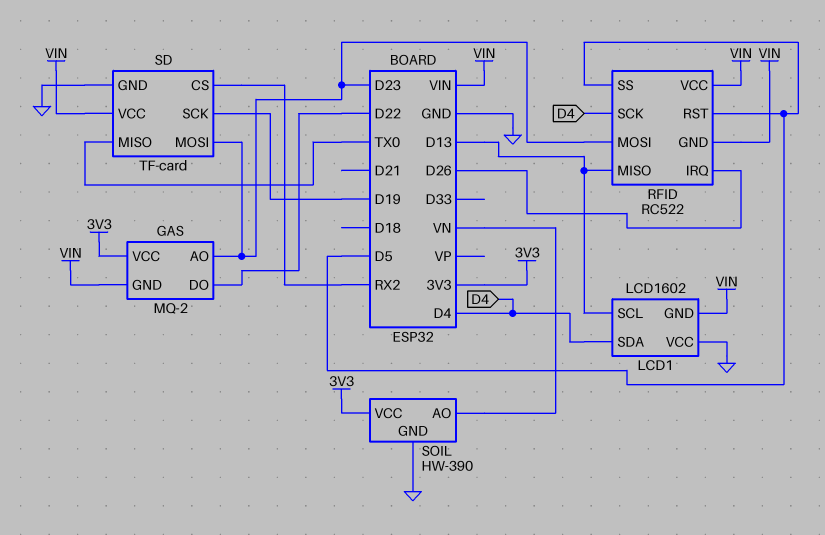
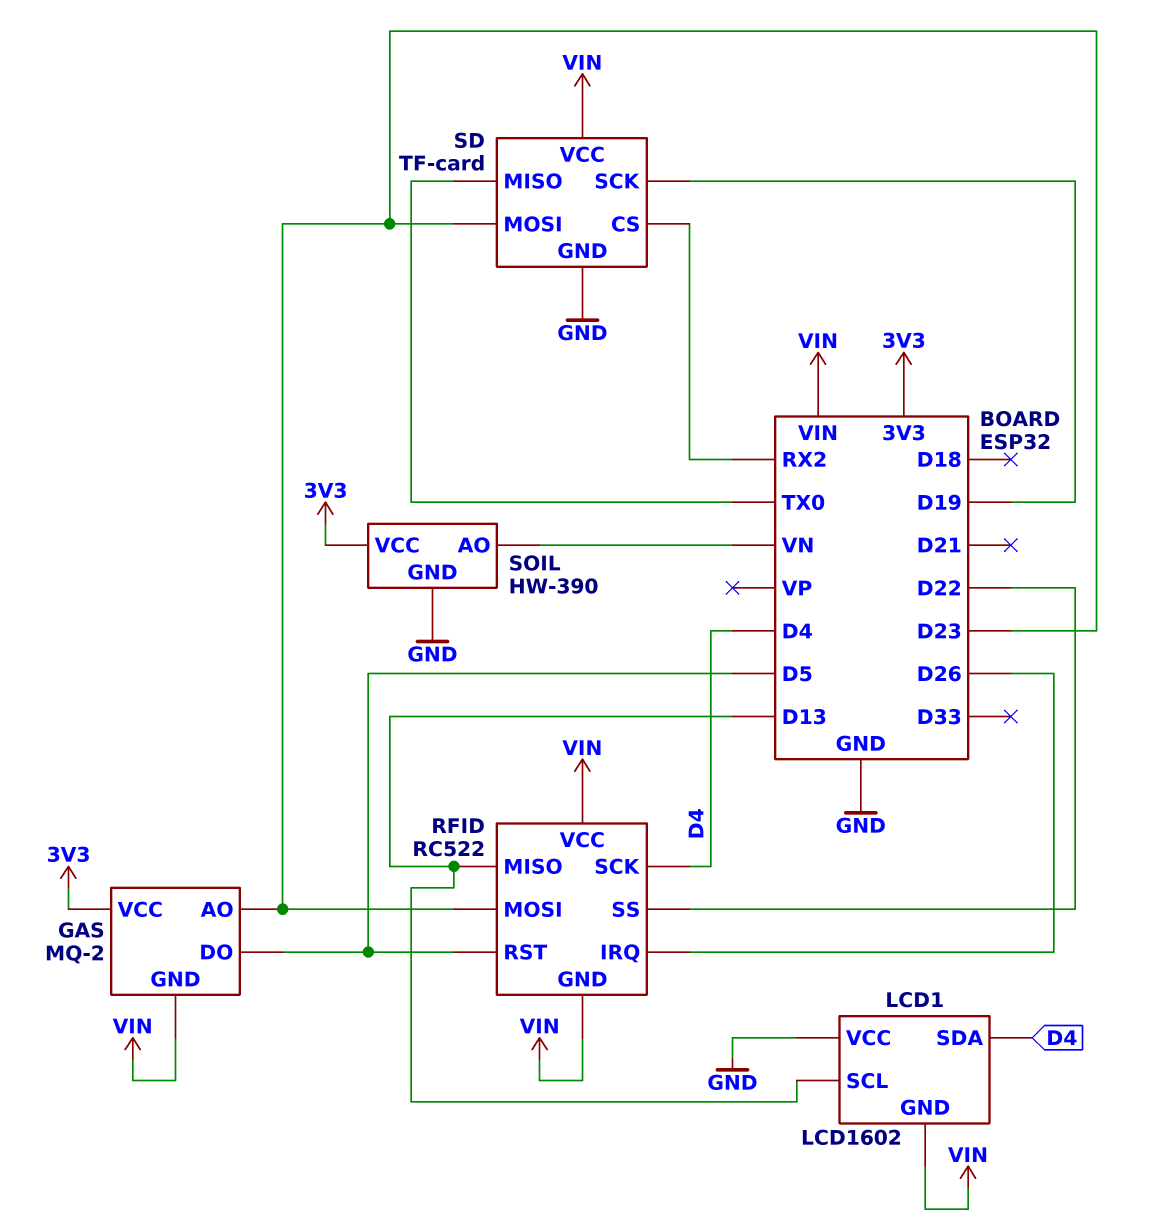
GAS pin DO: D22 -> D5
RFID pin SS: D5 -> D22

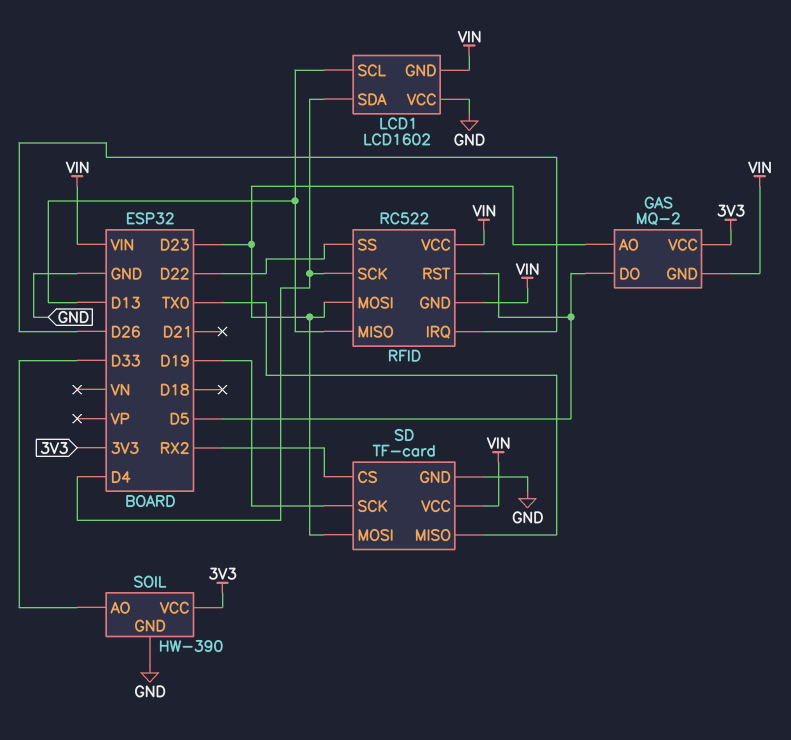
SOIL pin AO: VN -> D33

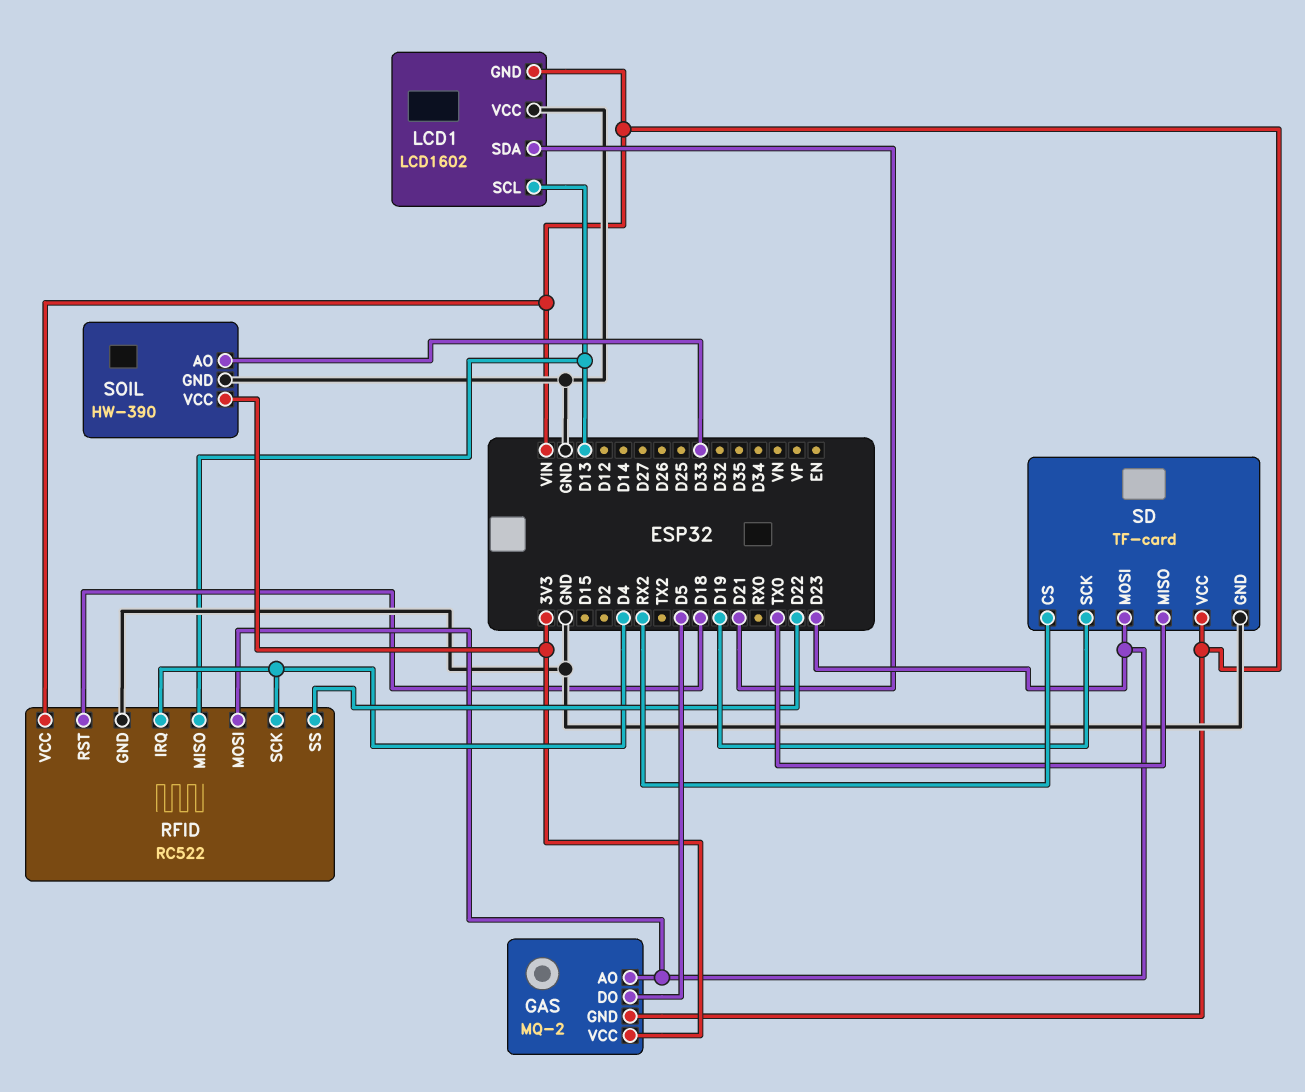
LCD1 pin SDA: D4 -> D21
RFID pin GND: VIN -> GND
RFID pin IRQ: D26 -> D4
RFID pin RST: D5 -> D18

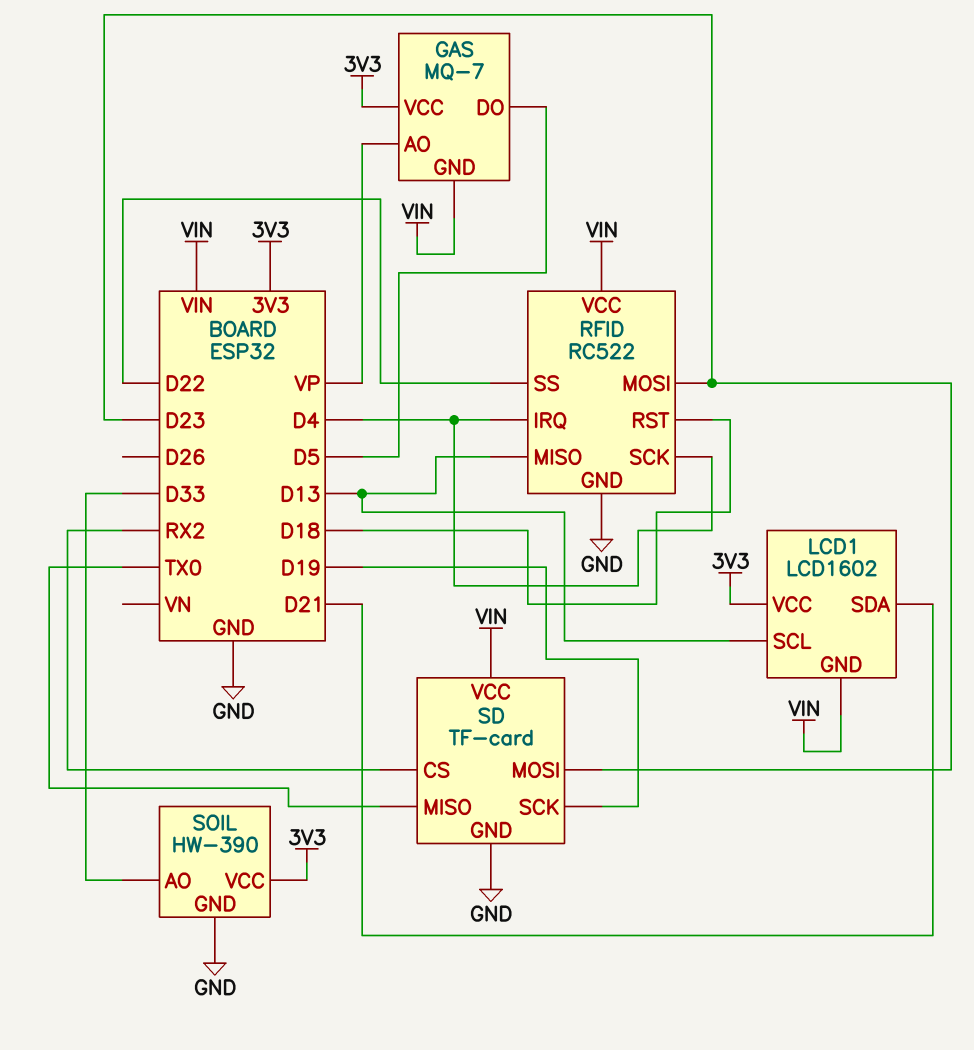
GAS: MQ-2 -> MQ-7
GAS pin AO: D23 -> VP
LCD1 pin VCC: GND -> 3V3

